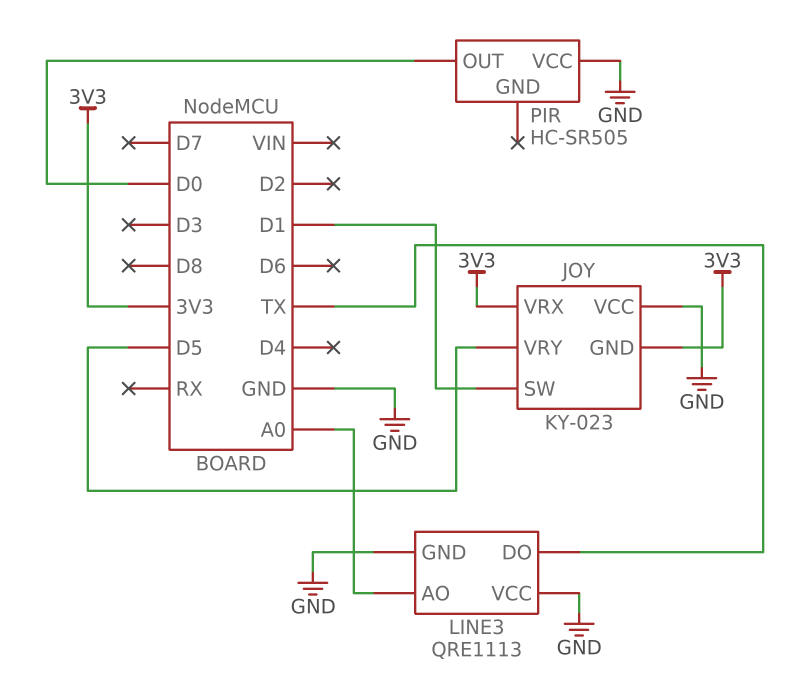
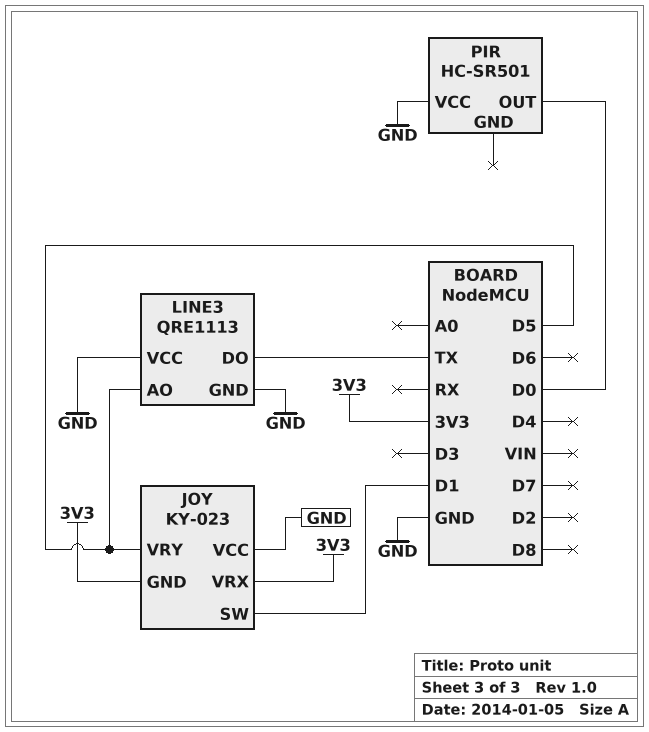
LINE3 pin AO: A0 -> D5
PIR: HC-SR505 -> HC-SR501

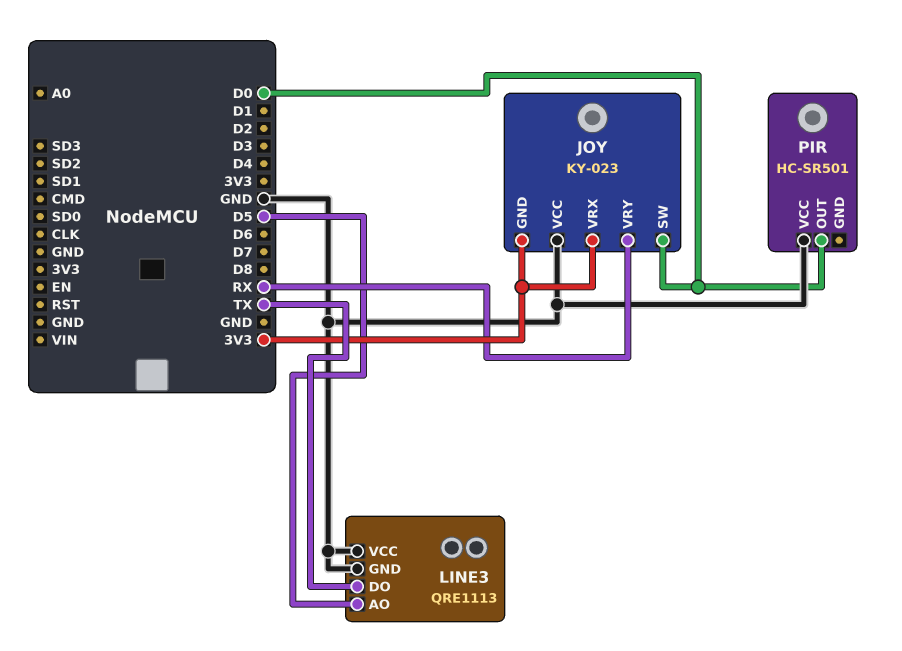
JOY pin SW: D1 -> D0
JOY pin VRY: D5 -> RX

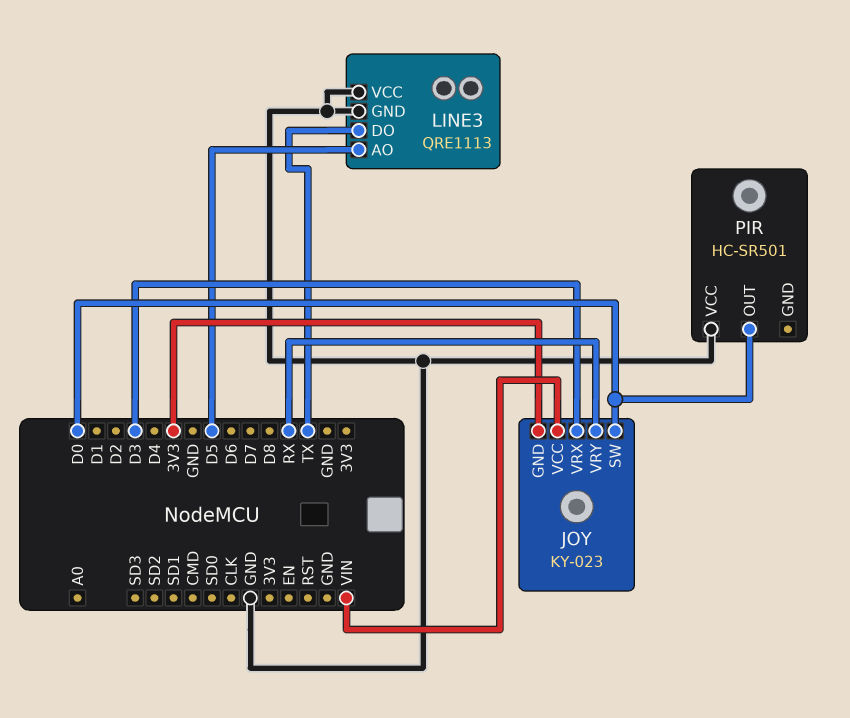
JOY pin VCC: GND -> VIN
JOY pin VRX: 3V3 -> D3

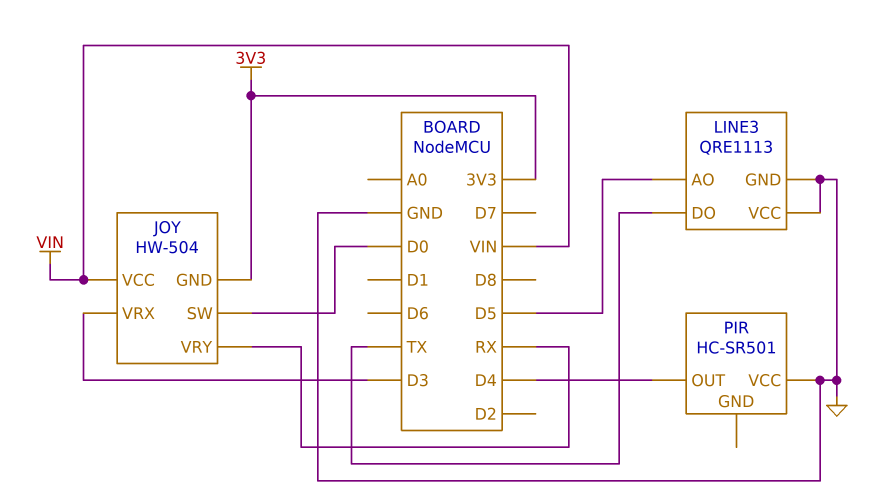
JOY: KY-023 -> HW-504
PIR pin OUT: D0 -> D4

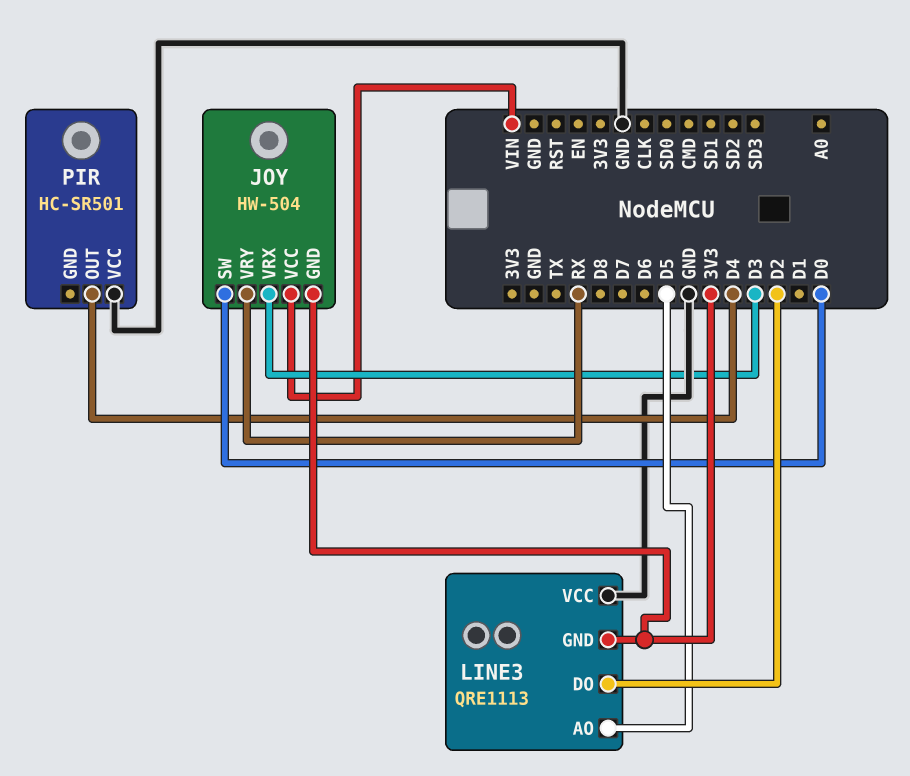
LINE3 pin DO: TX -> D2
LINE3 pin GND: GND -> 3V3

